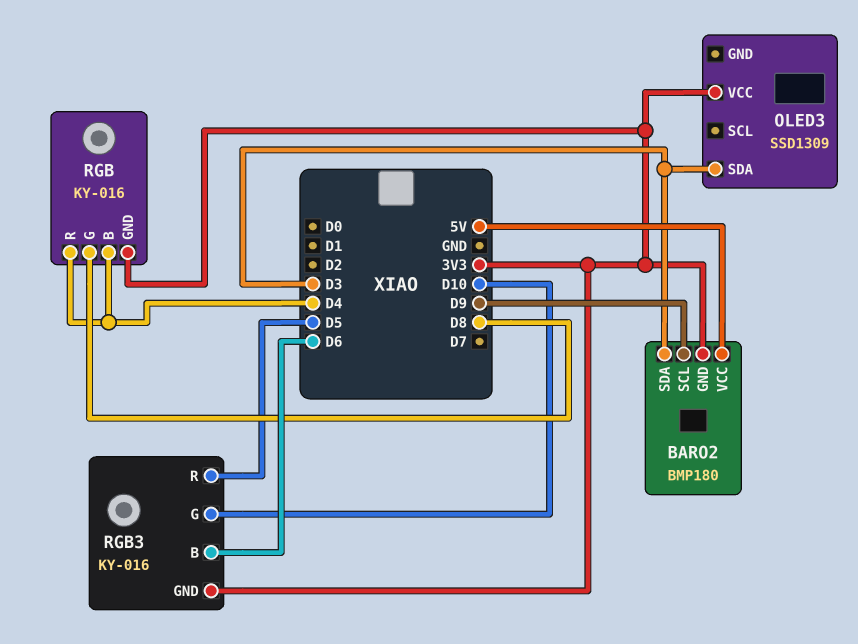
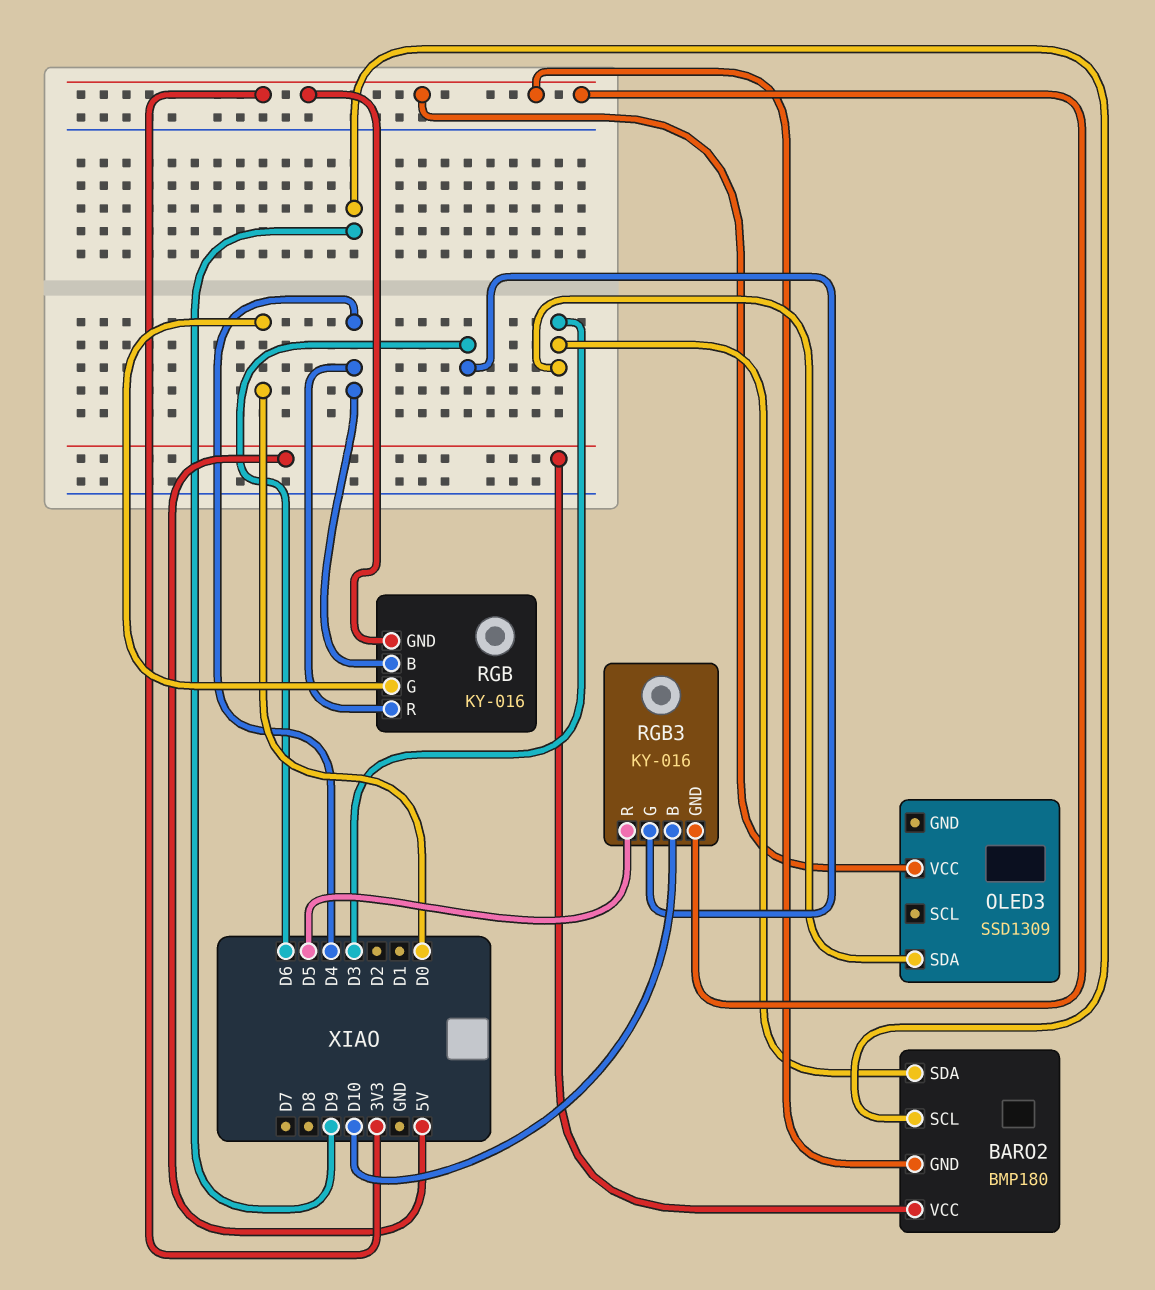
RGB pin G: D8 -> D0
RGB3 pin B: D6 -> D10
RGB3 pin G: D10 -> D6

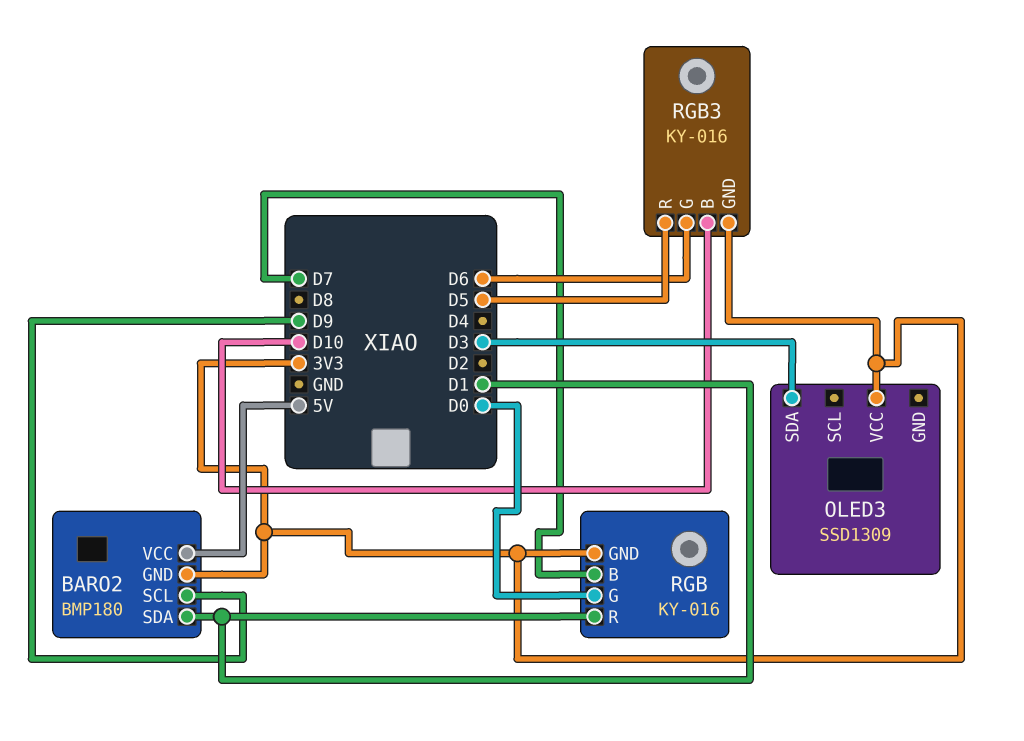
BARO2 pin SDA: D3 -> D1
RGB pin B: D4 -> D7
RGB pin R: D4 -> D1

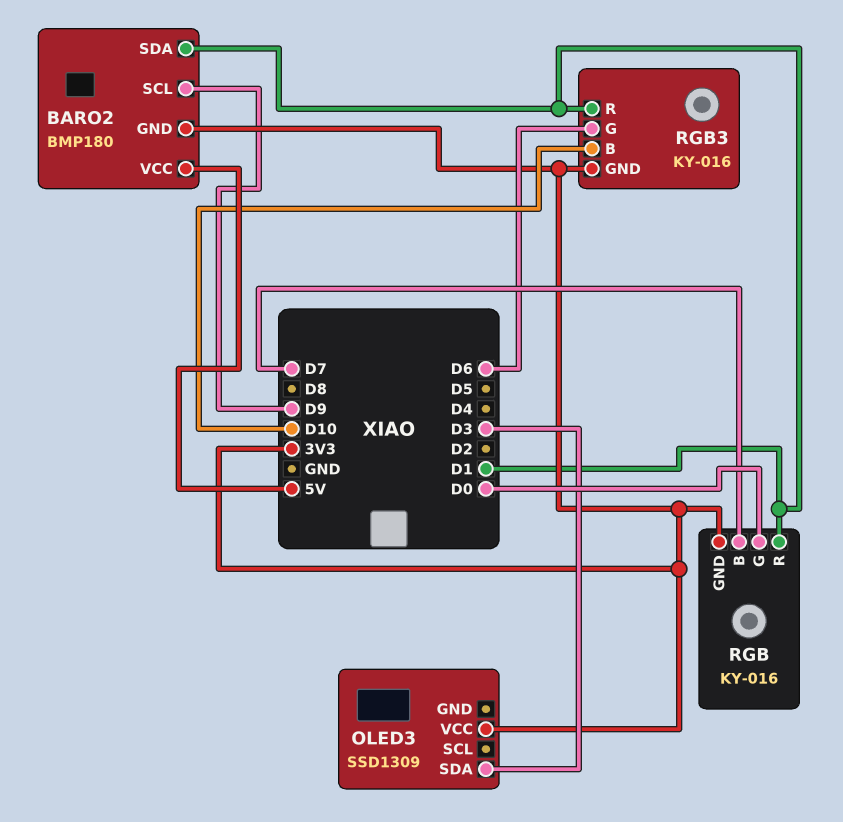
RGB3 pin R: D5 -> D1

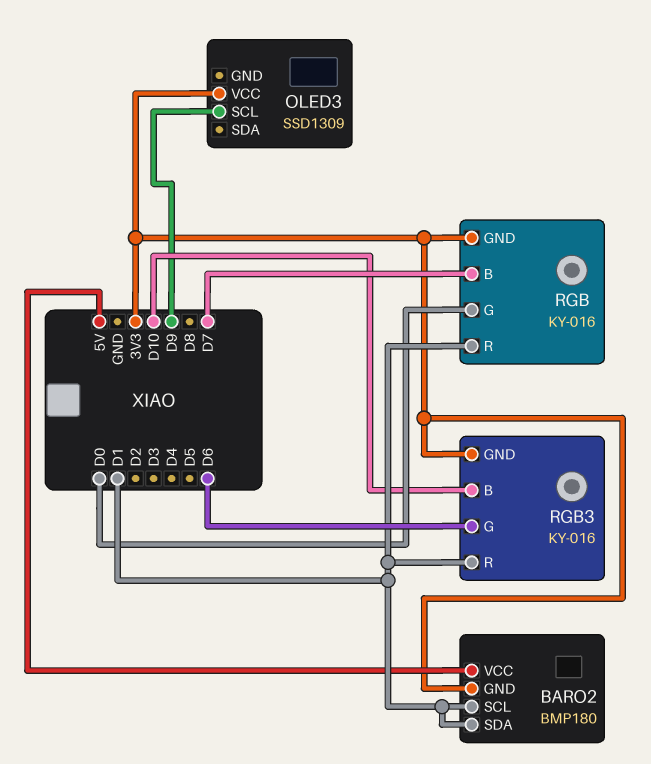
BARO2 pin SCL: D9 -> D1
OLED3 pin SCL: none -> D9
OLED3 pin SDA: D3 -> none

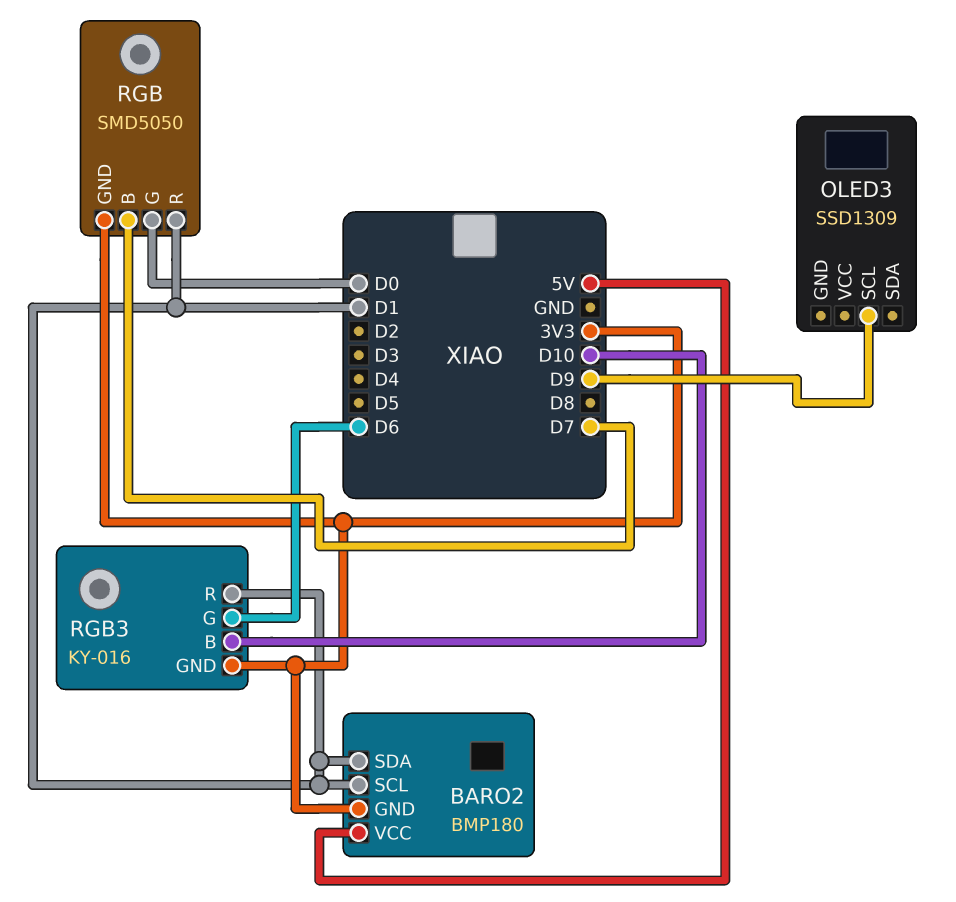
OLED3 pin VCC: 3V3 -> none
RGB: KY-016 -> SMD5050

